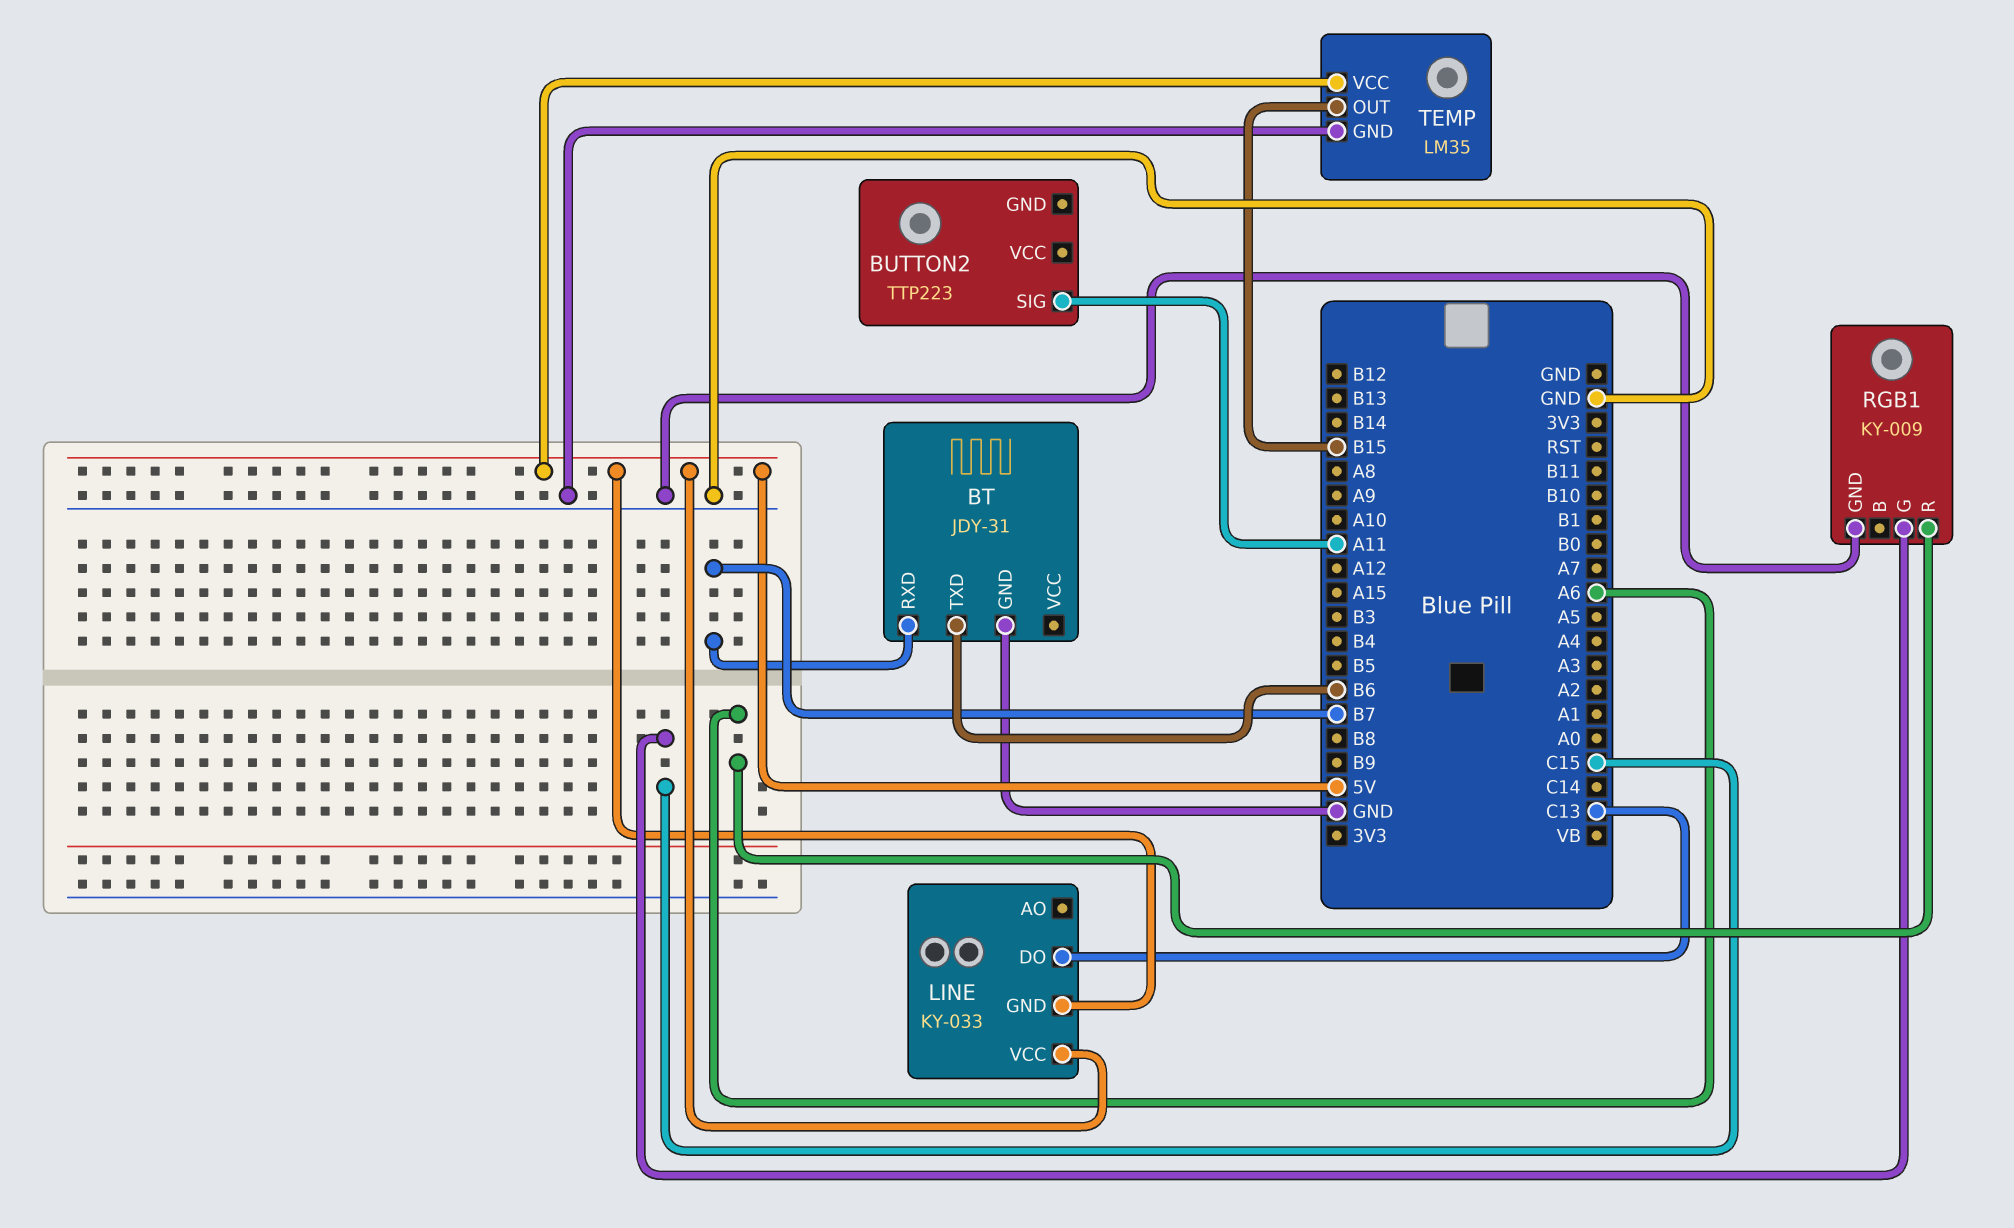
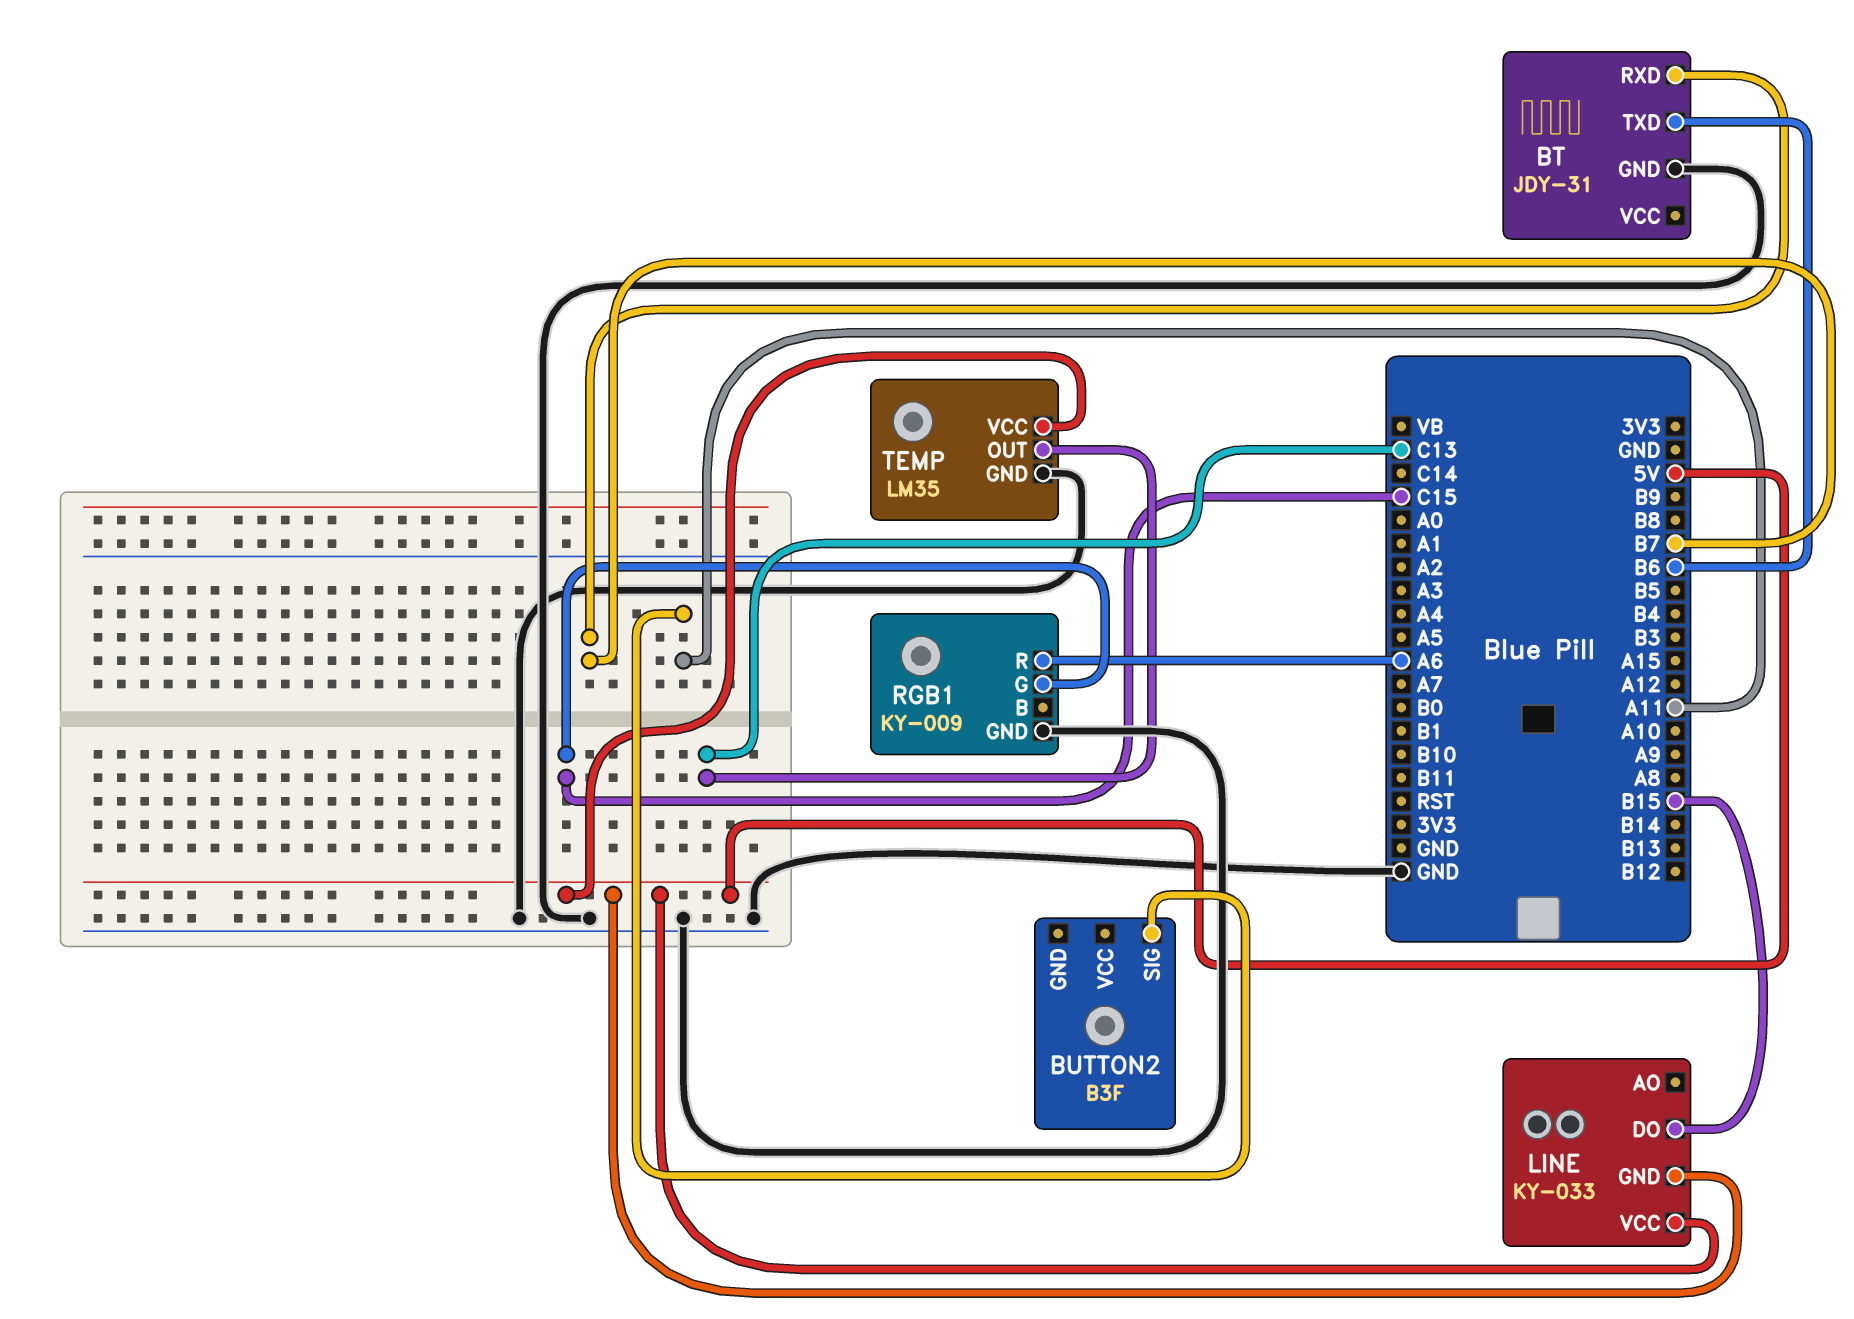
BUTTON2: TTP223 -> B3F
LINE pin DO: C13 -> B15
TEMP pin OUT: B15 -> C13

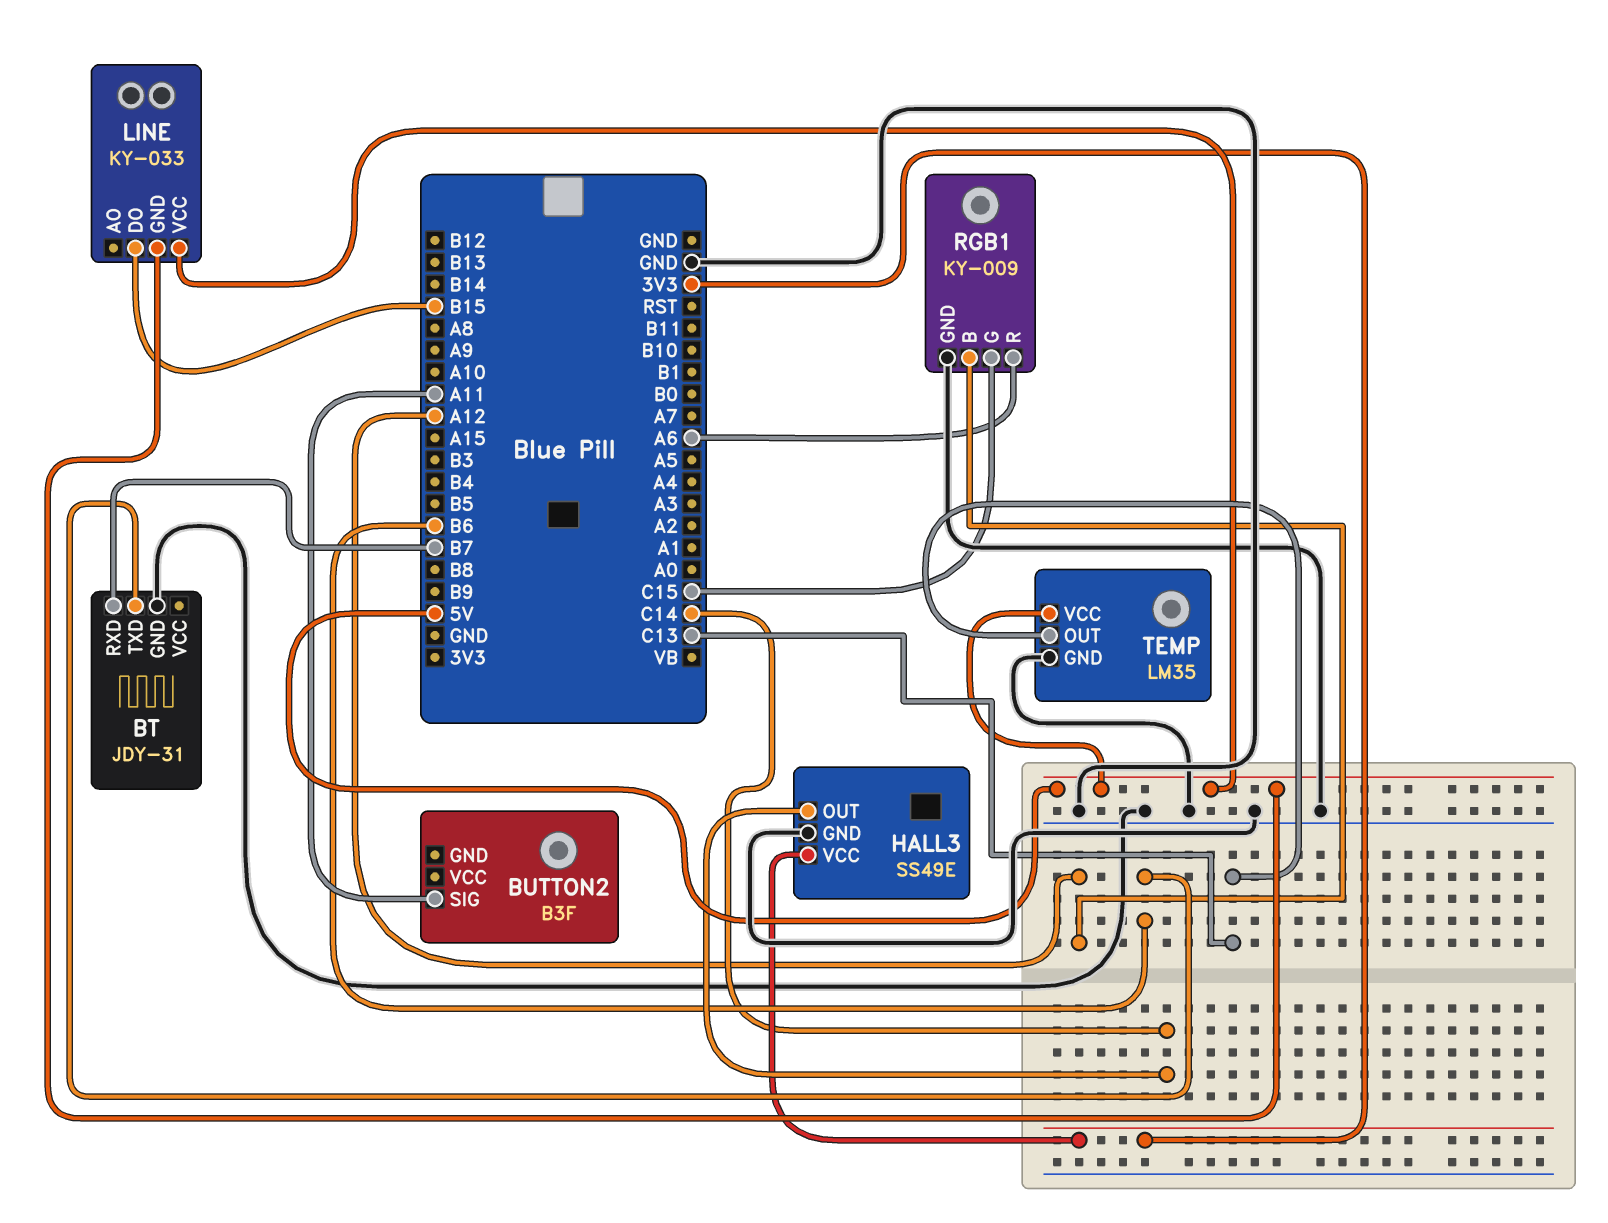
HALL3: none -> SS49E
HALL3 pin GND: none -> GND
HALL3 pin OUT: none -> C14
HALL3 pin VCC: none -> 3V3
RGB1 pin B: none -> A12

